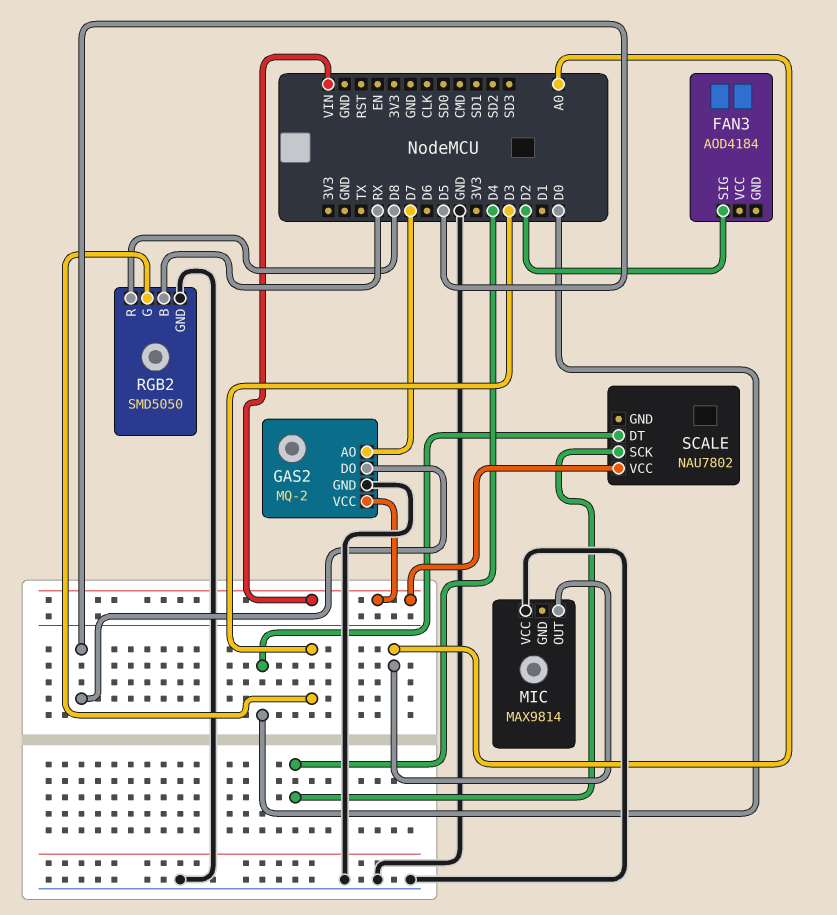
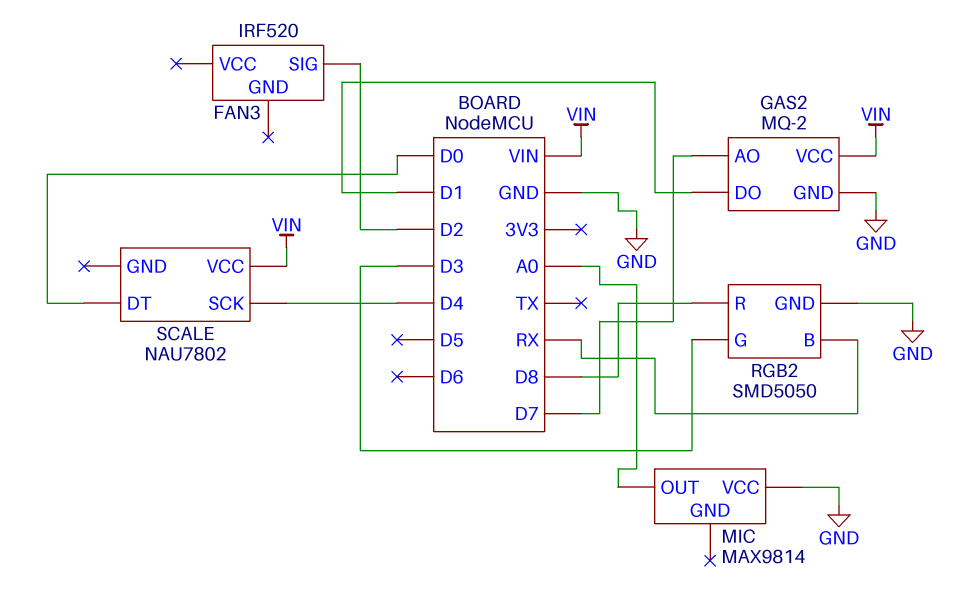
FAN3: AOD4184 -> IRF520
GAS2 pin DO: D5 -> D1

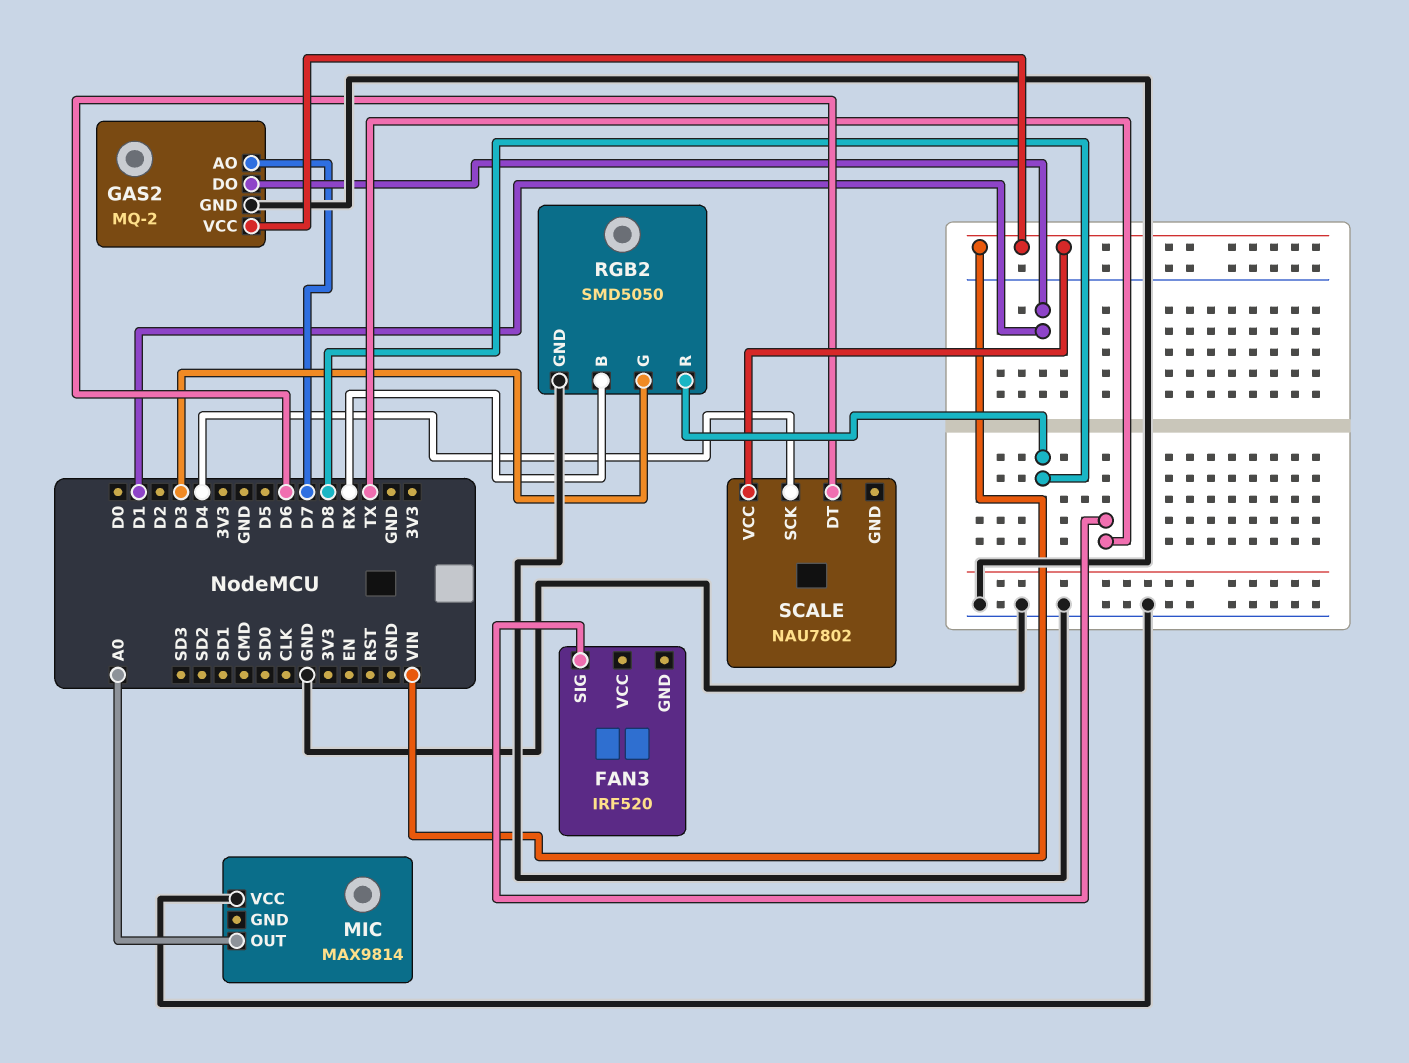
FAN3 pin SIG: D2 -> TX
SCALE pin DT: D0 -> D6

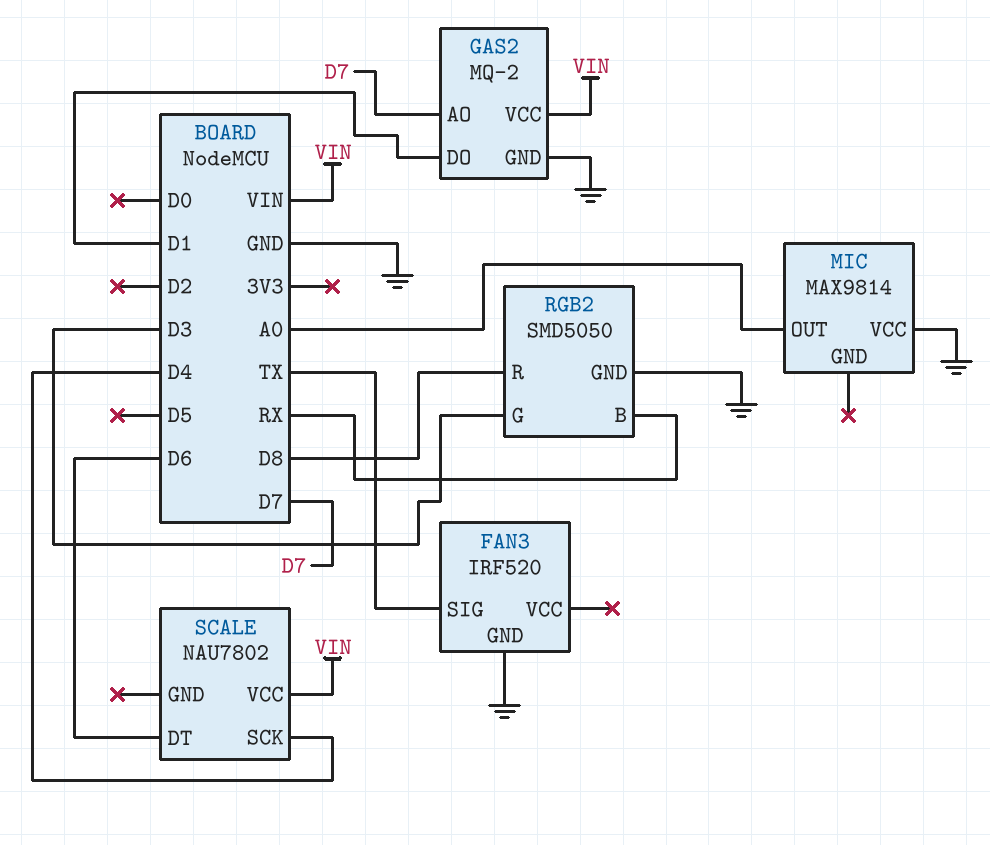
FAN3 pin GND: none -> GND

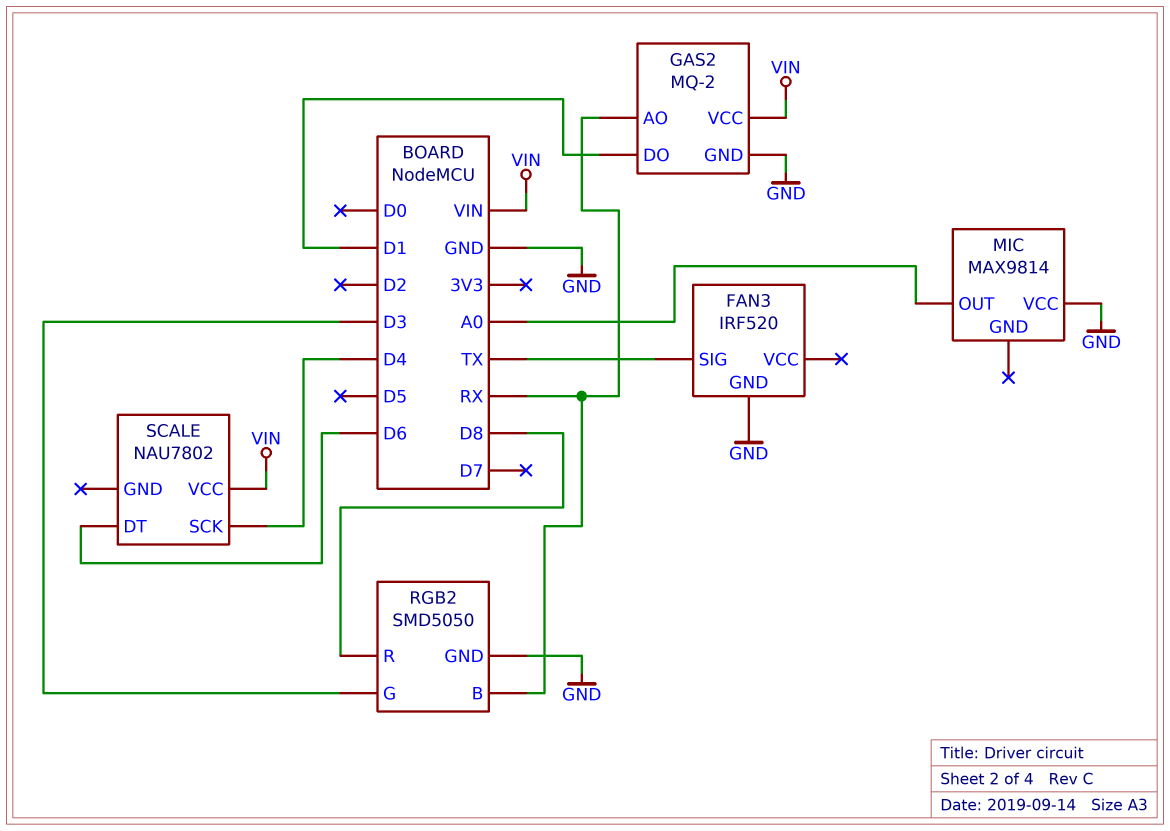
GAS2 pin AO: D7 -> RX

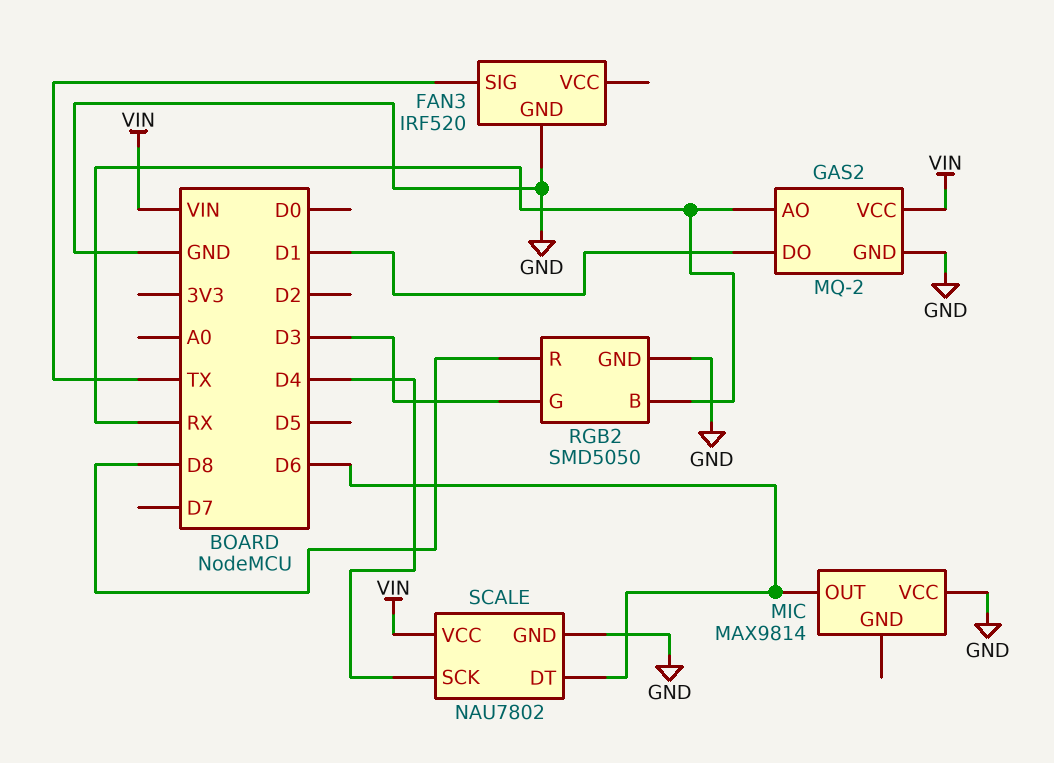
MIC pin OUT: A0 -> D6
SCALE pin GND: none -> GND

